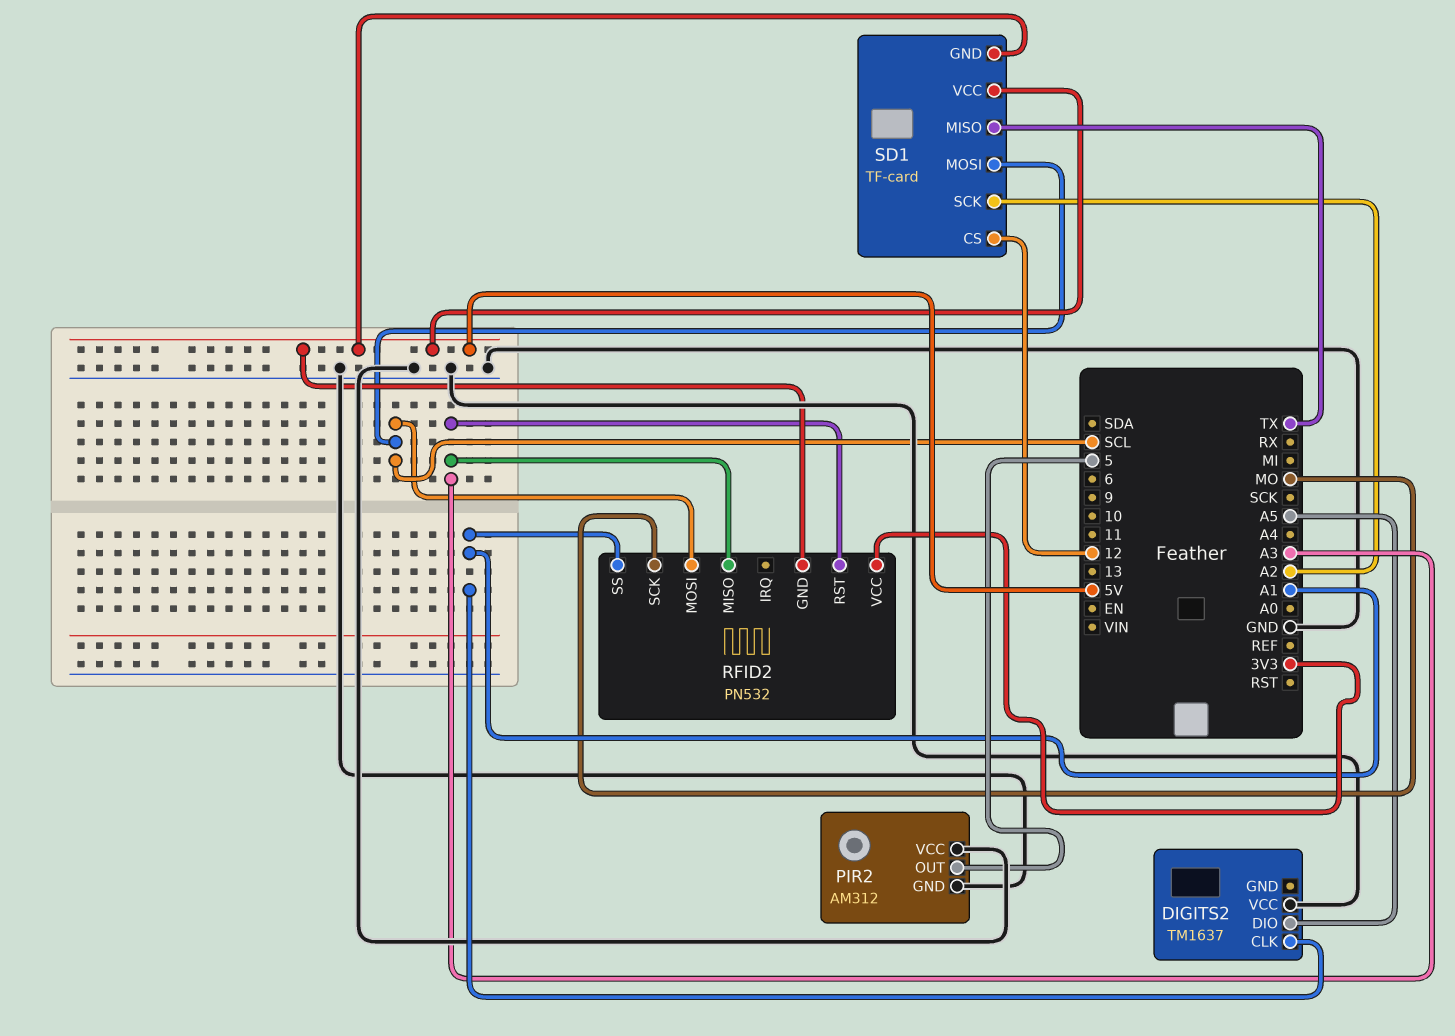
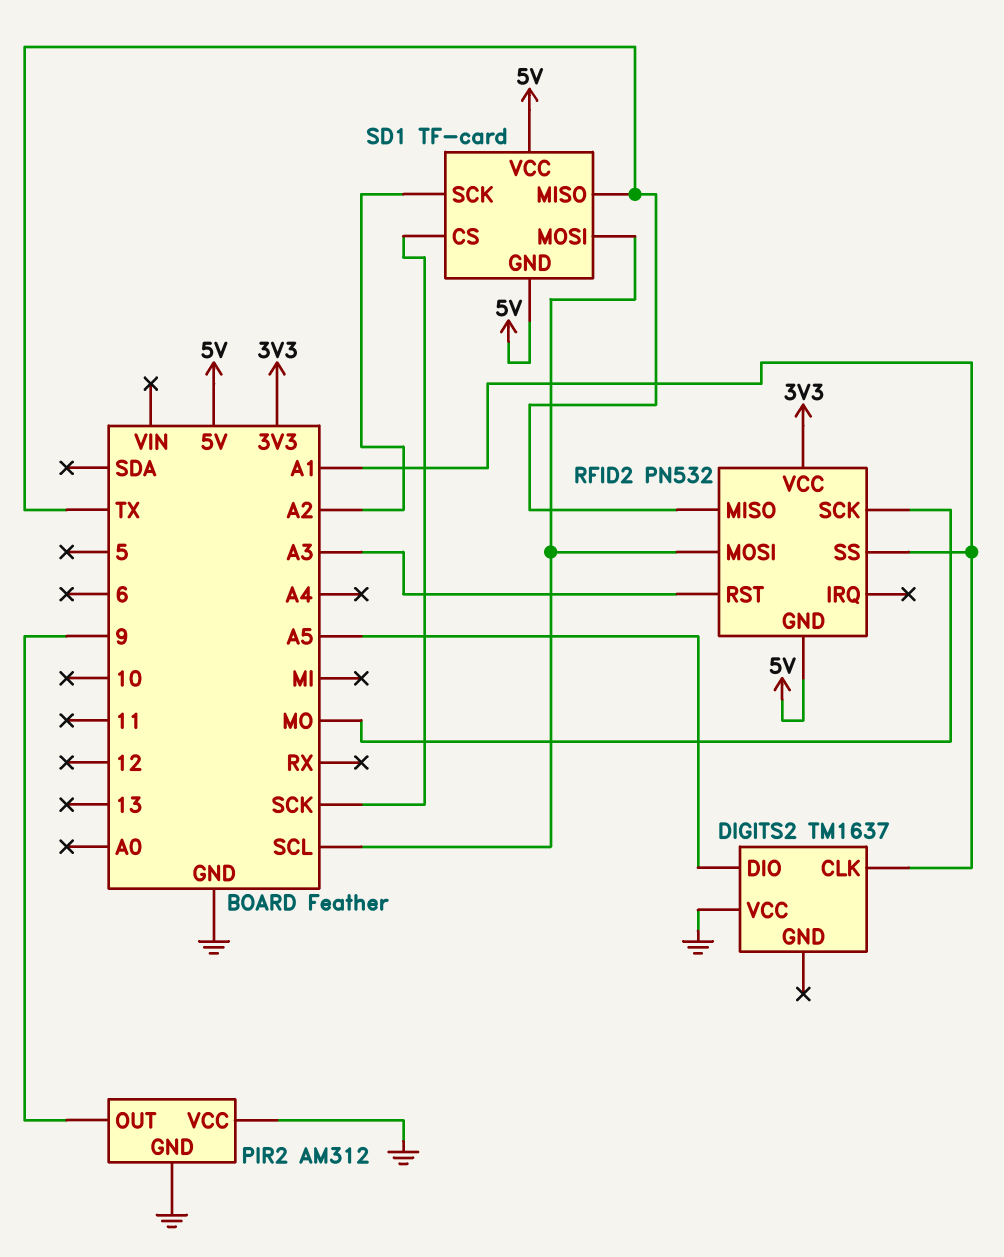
PIR2 pin OUT: 5 -> 9
RFID2 pin MISO: A3 -> TX
SD1 pin CS: 12 -> SCK

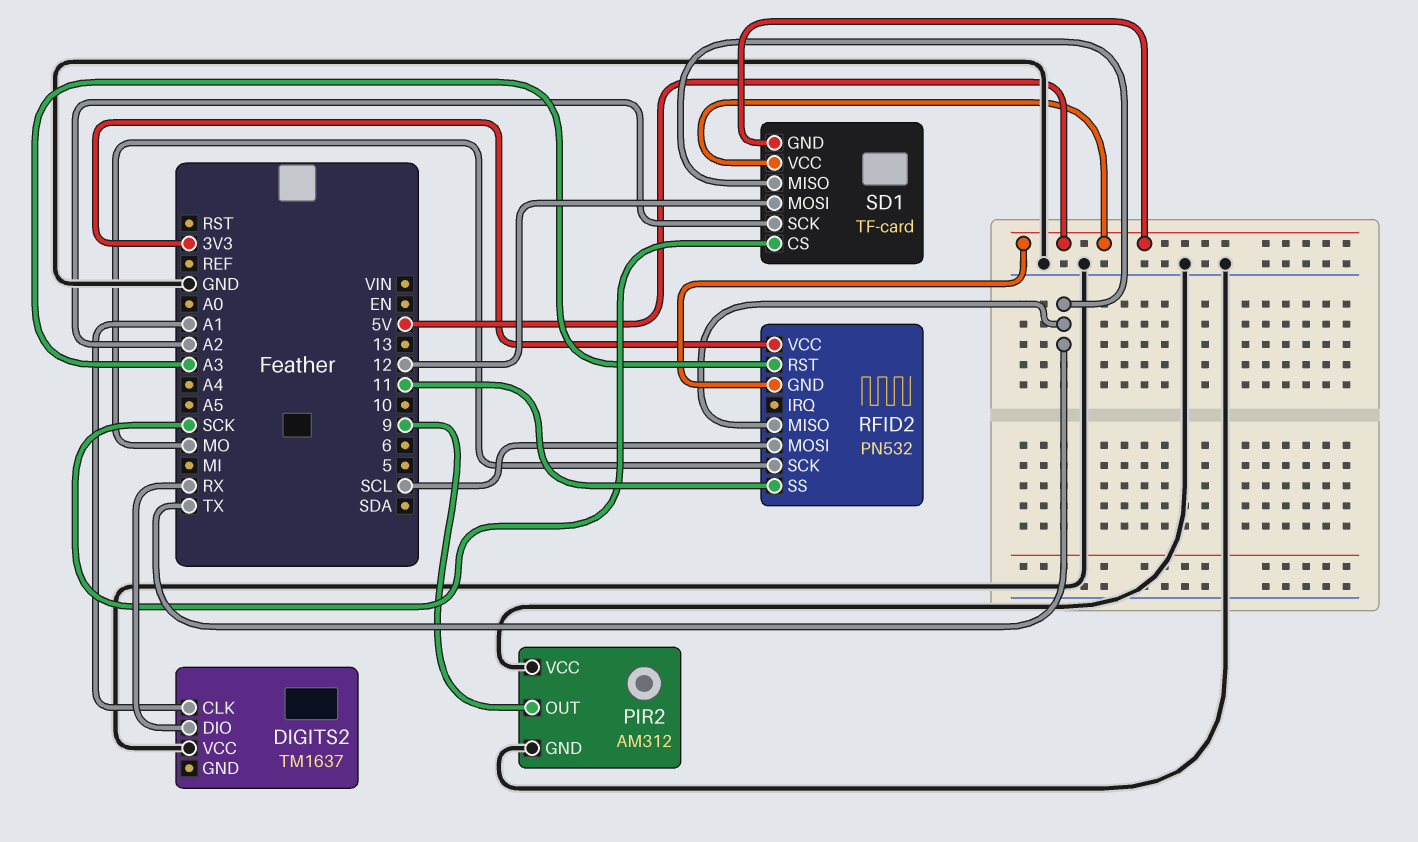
DIGITS2 pin DIO: A5 -> RX
RFID2 pin SS: A1 -> 11
SD1 pin MOSI: SCL -> 12

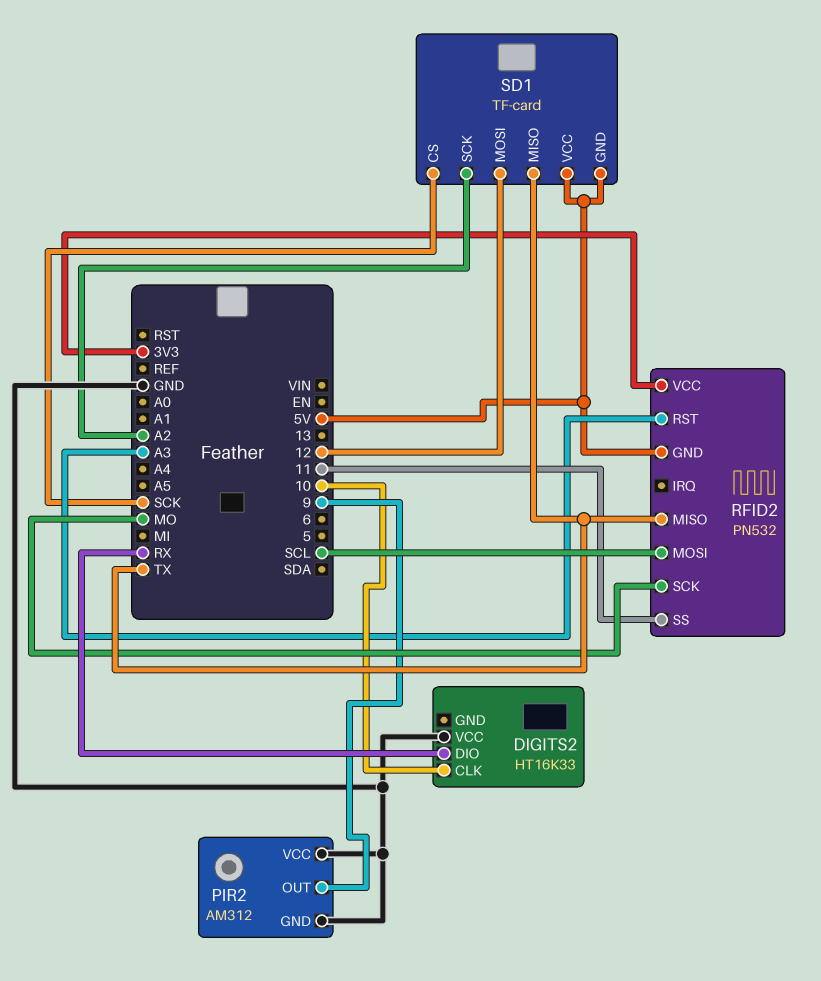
DIGITS2: TM1637 -> HT16K33
DIGITS2 pin CLK: A1 -> 10

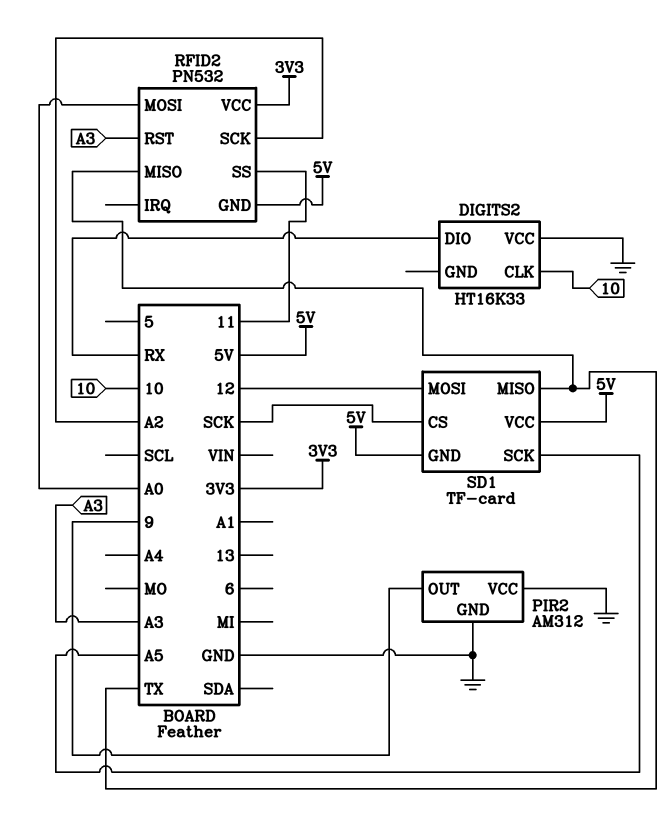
RFID2 pin MOSI: SCL -> A0
RFID2 pin SCK: MO -> A2
SD1 pin SCK: A2 -> A5

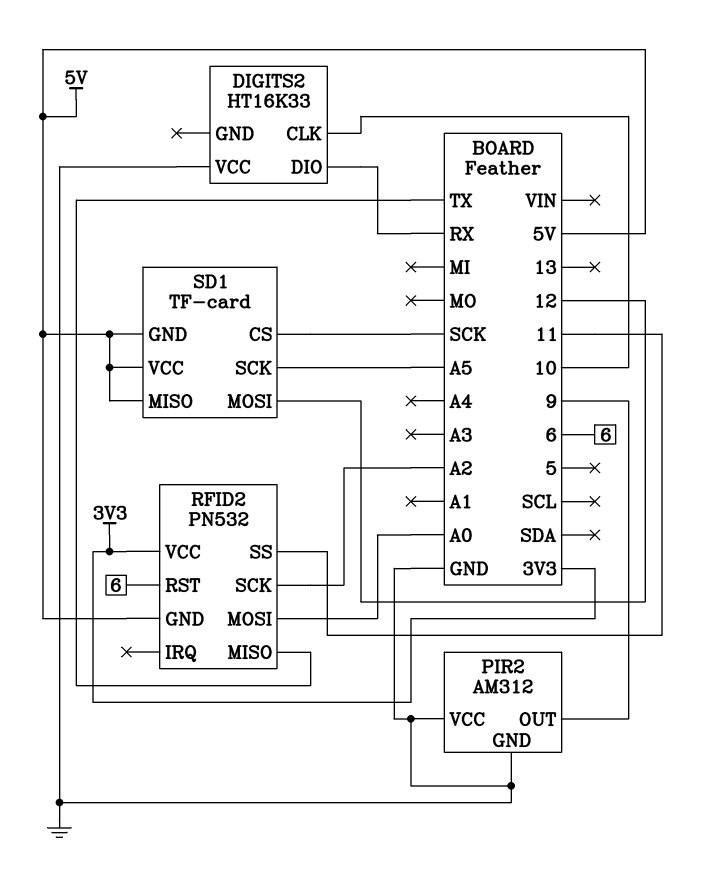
RFID2 pin RST: A3 -> 6
SD1 pin MISO: TX -> 5V

